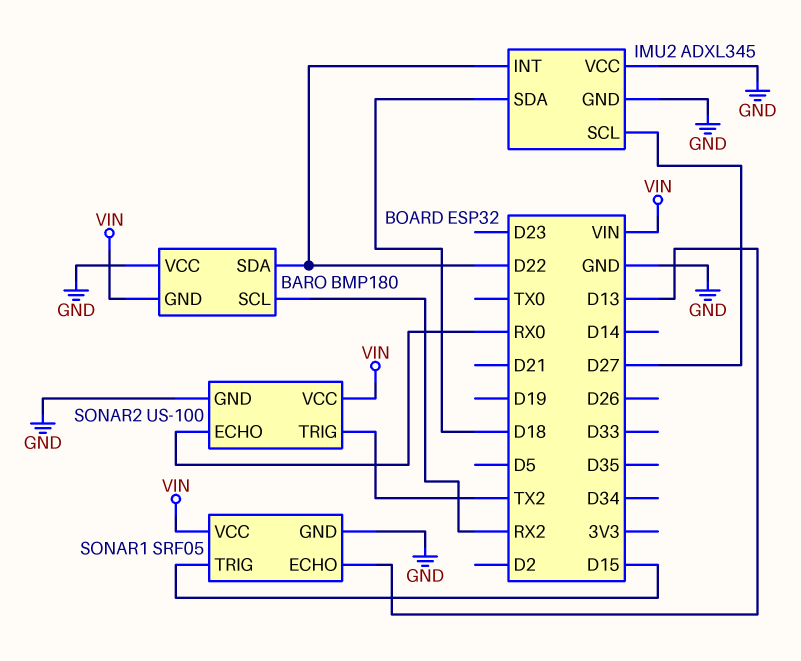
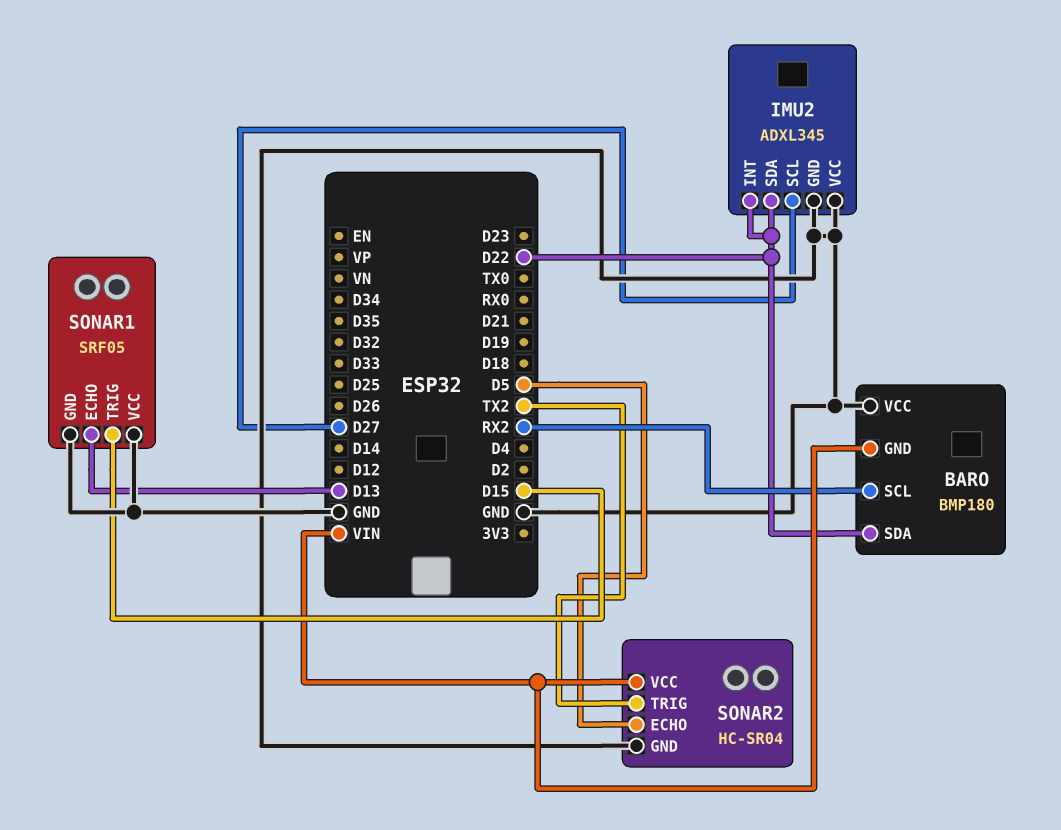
IMU2 pin SDA: D18 -> D22
SONAR1 pin VCC: VIN -> GND
SONAR2: US-100 -> HC-SR04
SONAR2 pin ECHO: RX0 -> D5

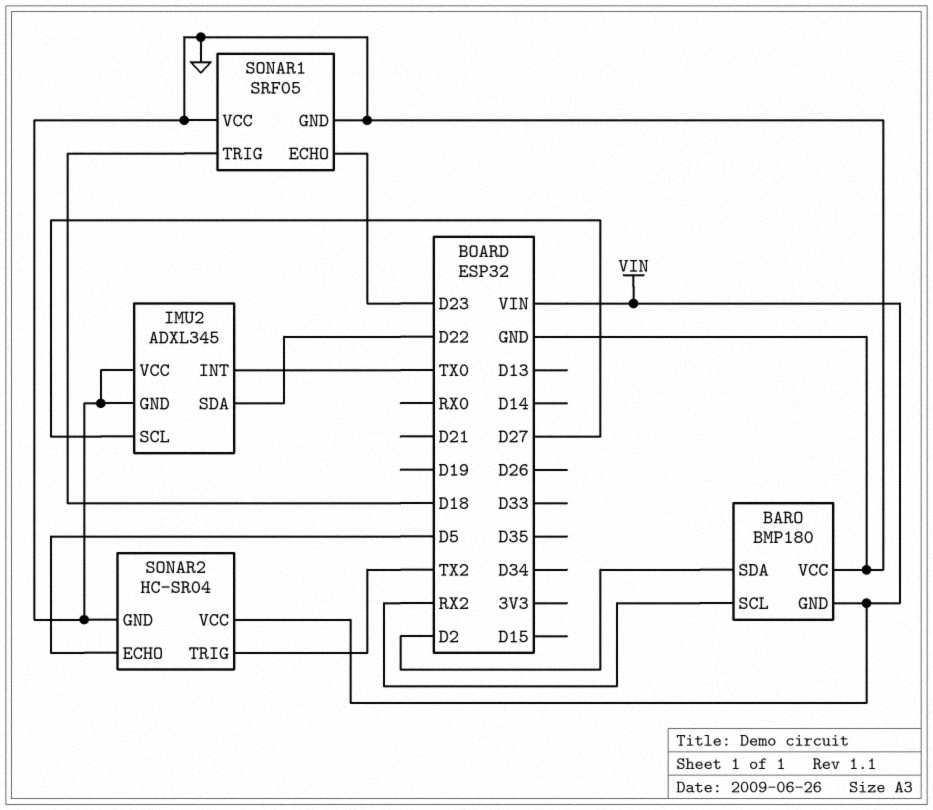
BARO pin SDA: D22 -> D2
IMU2 pin INT: D22 -> TX0
SONAR1 pin ECHO: D13 -> D23
SONAR1 pin TRIG: D15 -> D18

